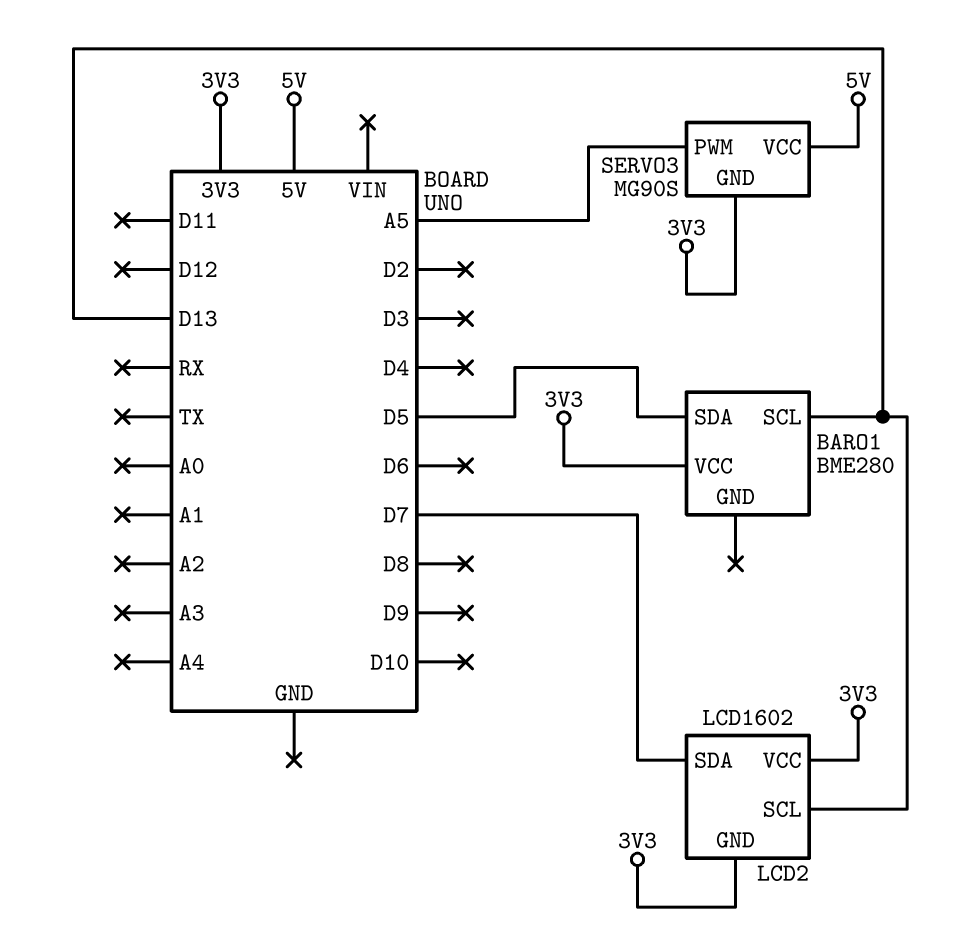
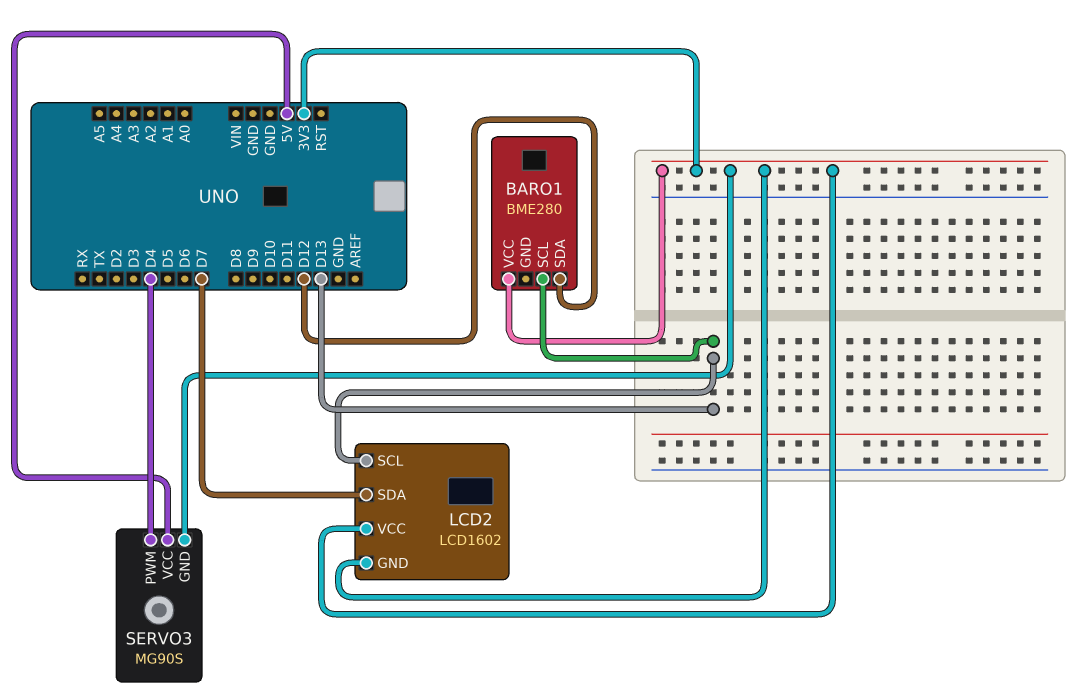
BARO1 pin SDA: D5 -> D12
SERVO3 pin PWM: A5 -> D4

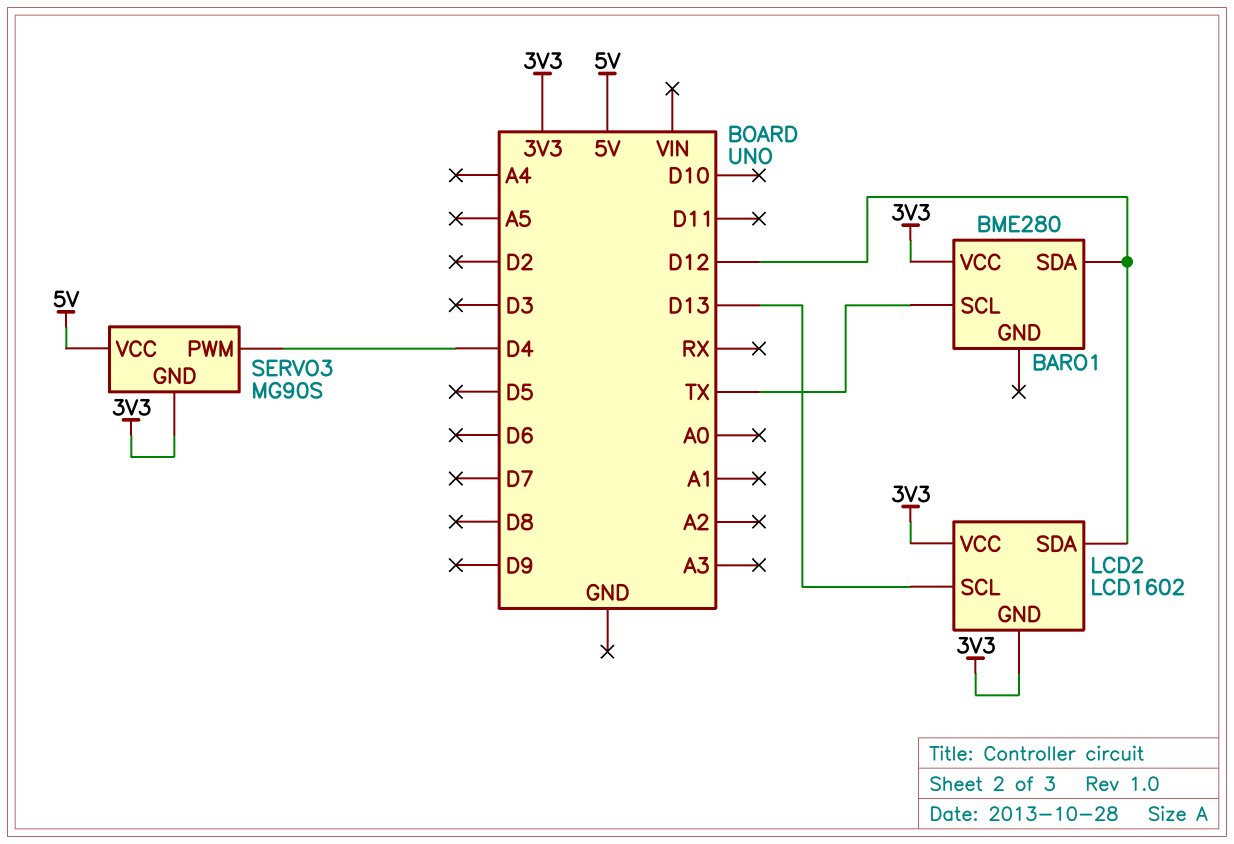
BARO1 pin SCL: D13 -> TX
LCD2 pin SDA: D7 -> D12

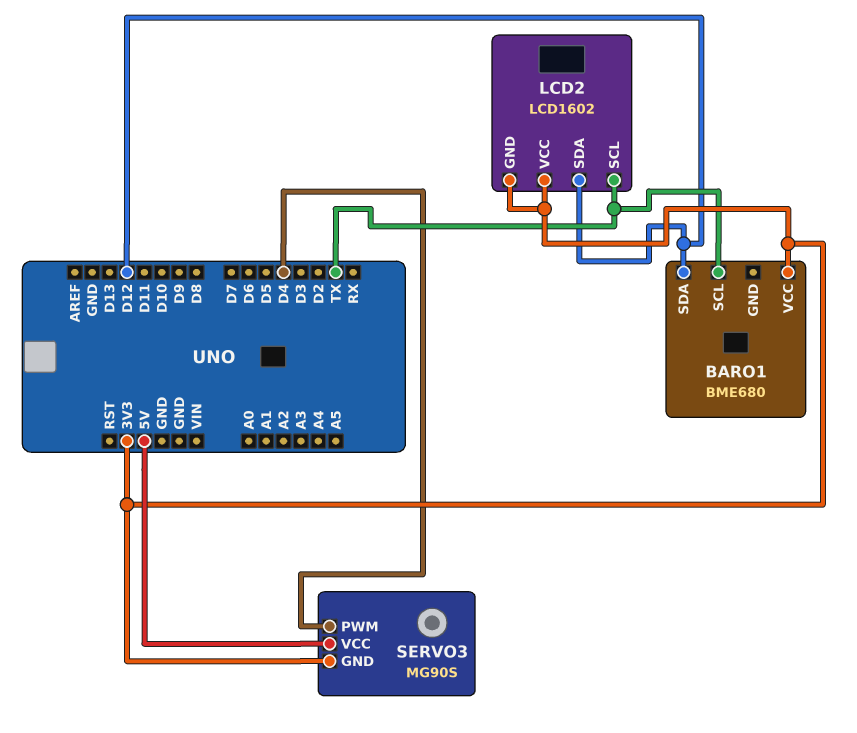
BARO1: BME280 -> BME680
LCD2 pin SCL: D13 -> TX

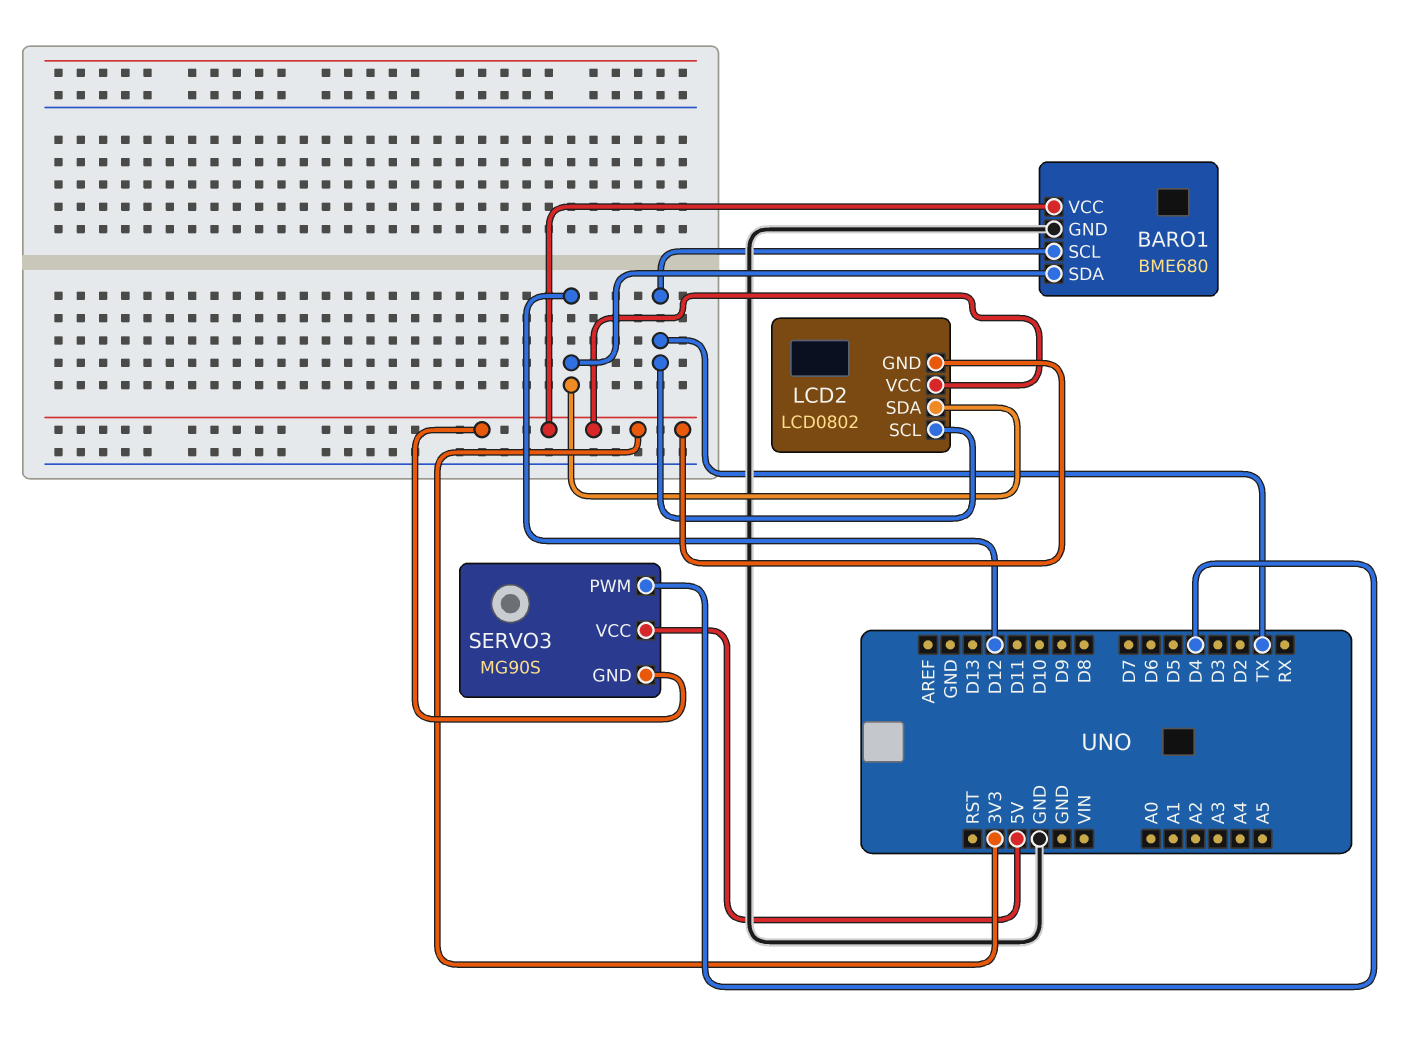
BARO1 pin GND: none -> GND
LCD2: LCD1602 -> LCD0802

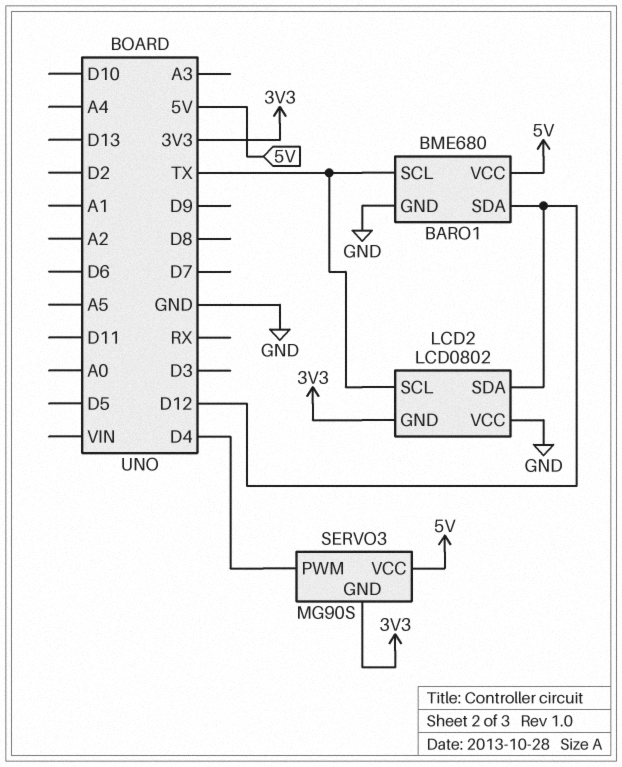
BARO1 pin VCC: 3V3 -> 5V
LCD2 pin VCC: 3V3 -> GND

